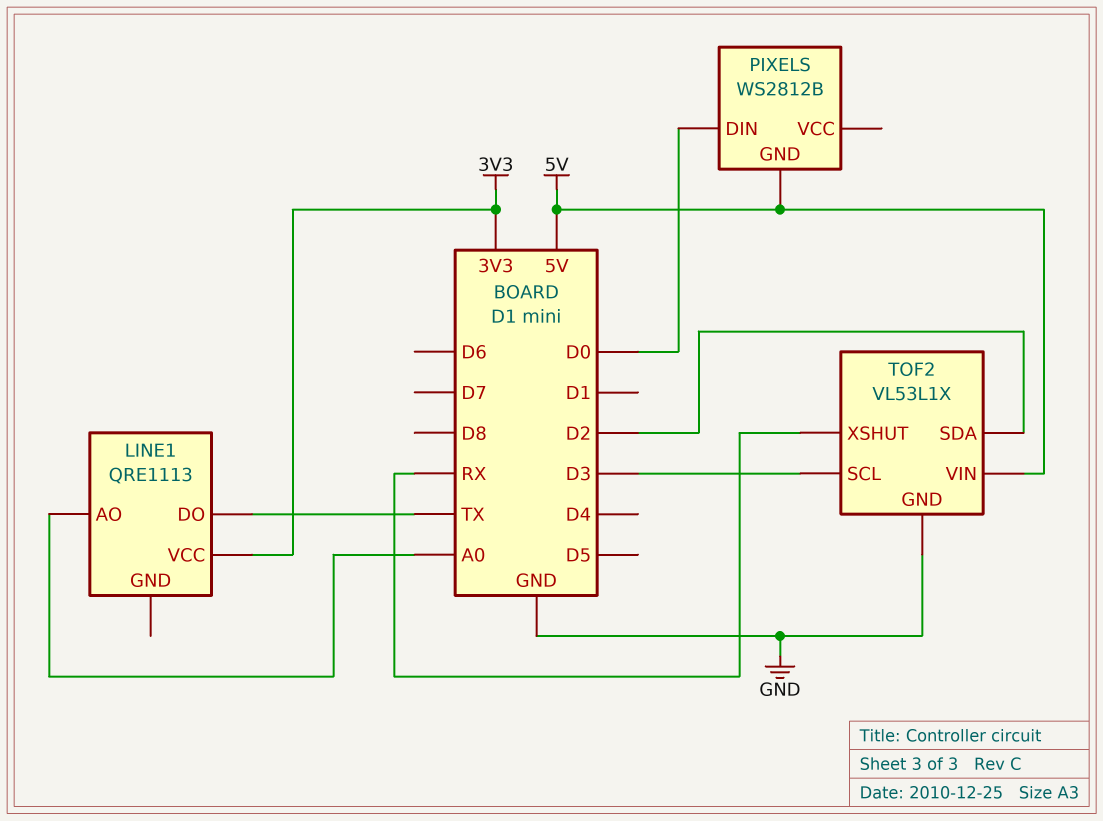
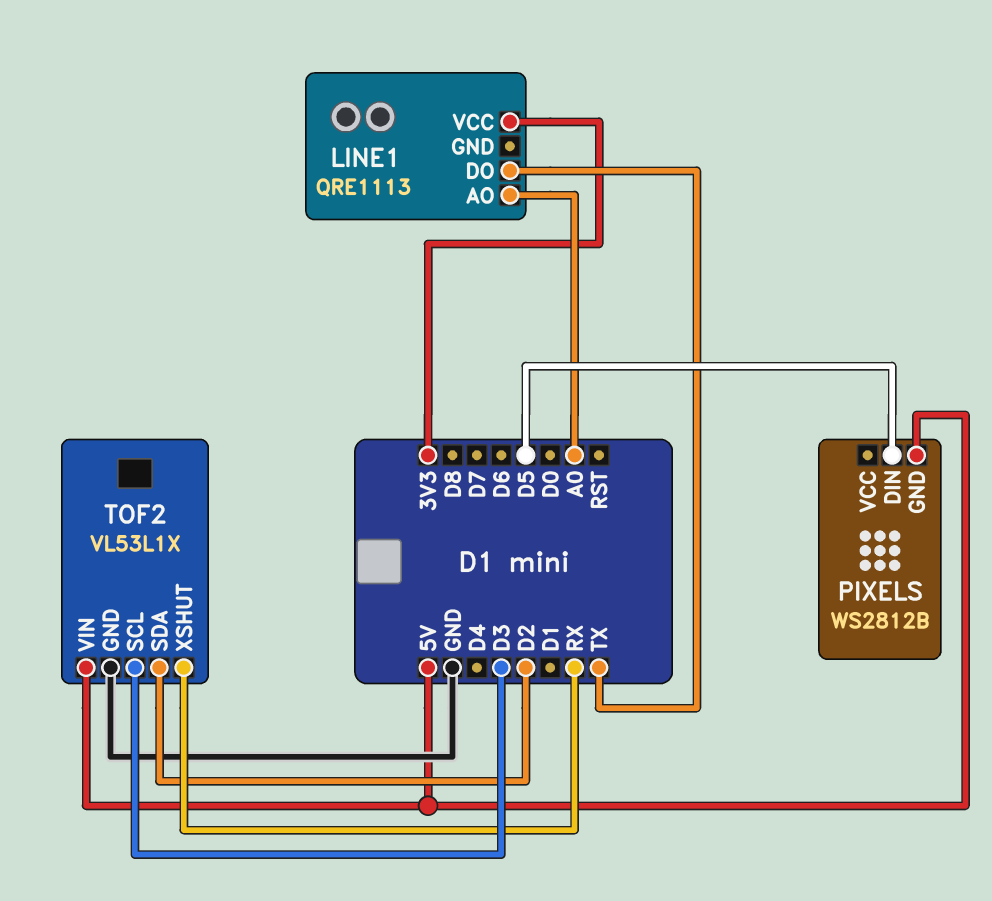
PIXELS pin DIN: D0 -> D5

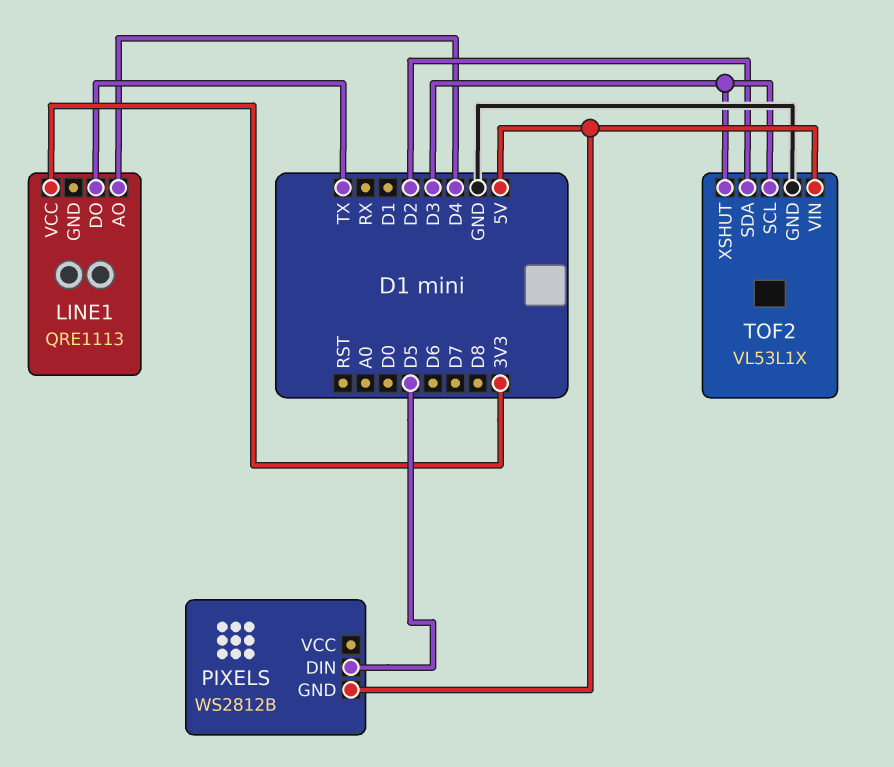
LINE1 pin AO: A0 -> D4
TOF2 pin XSHUT: RX -> D3

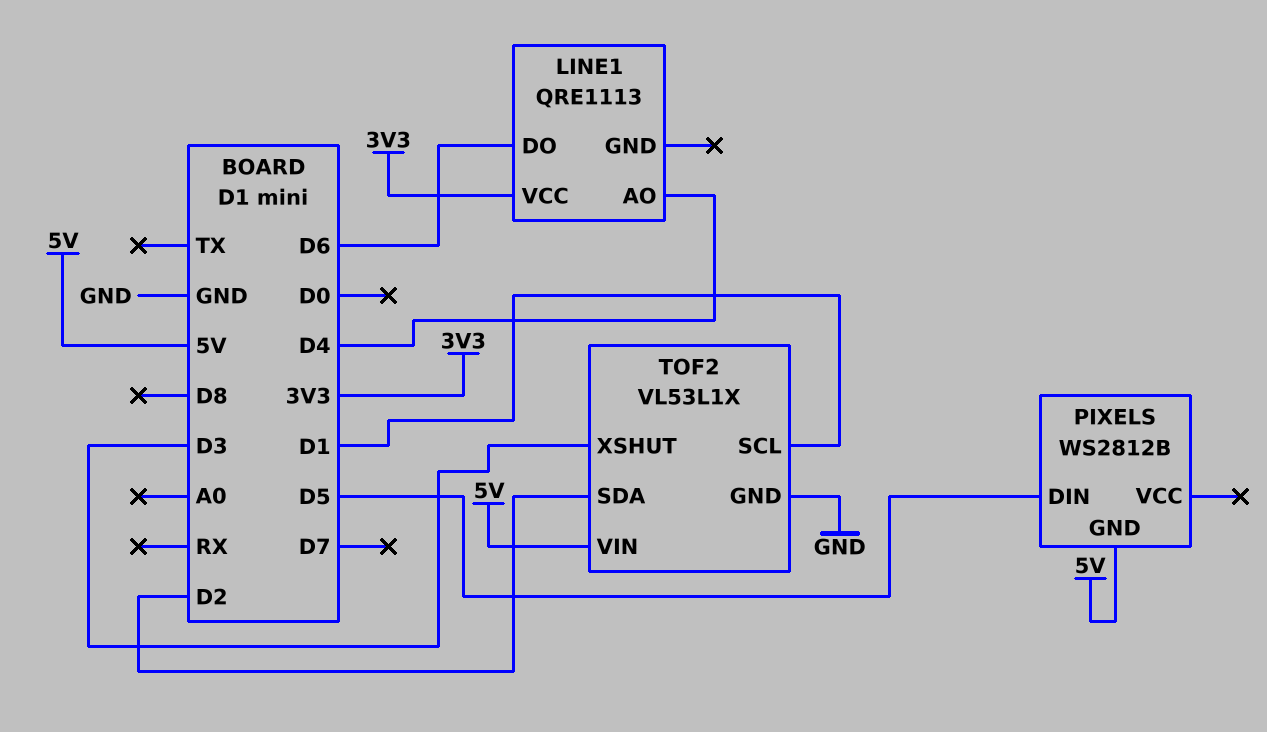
LINE1 pin DO: TX -> D6
TOF2 pin SCL: D3 -> D1

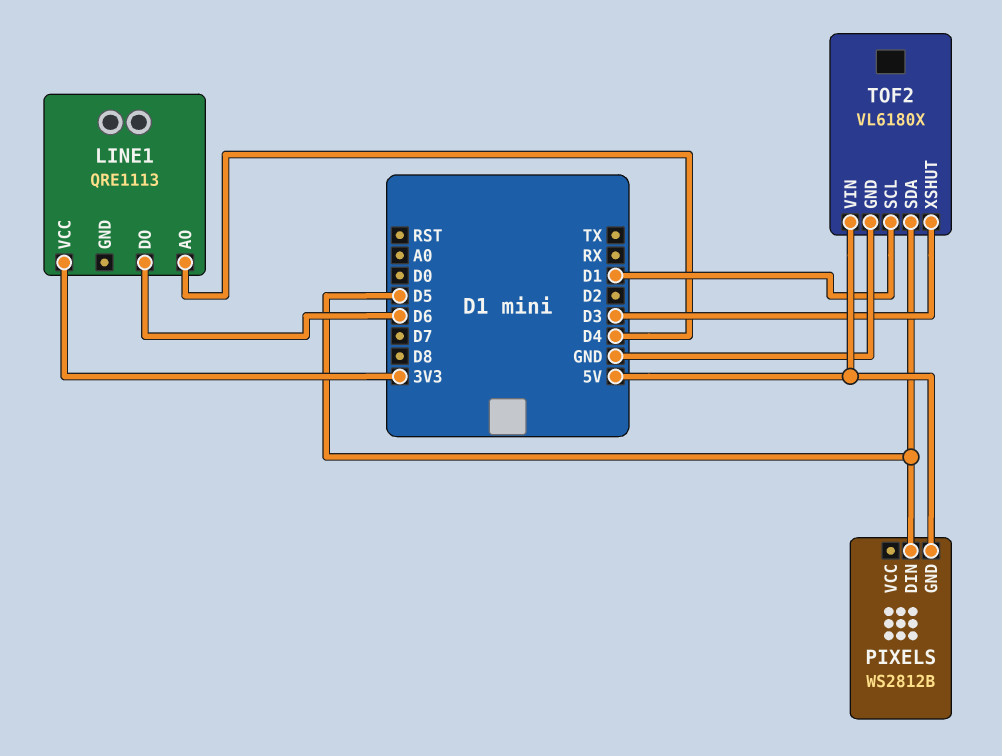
TOF2: VL53L1X -> VL6180X
TOF2 pin SDA: D2 -> D5

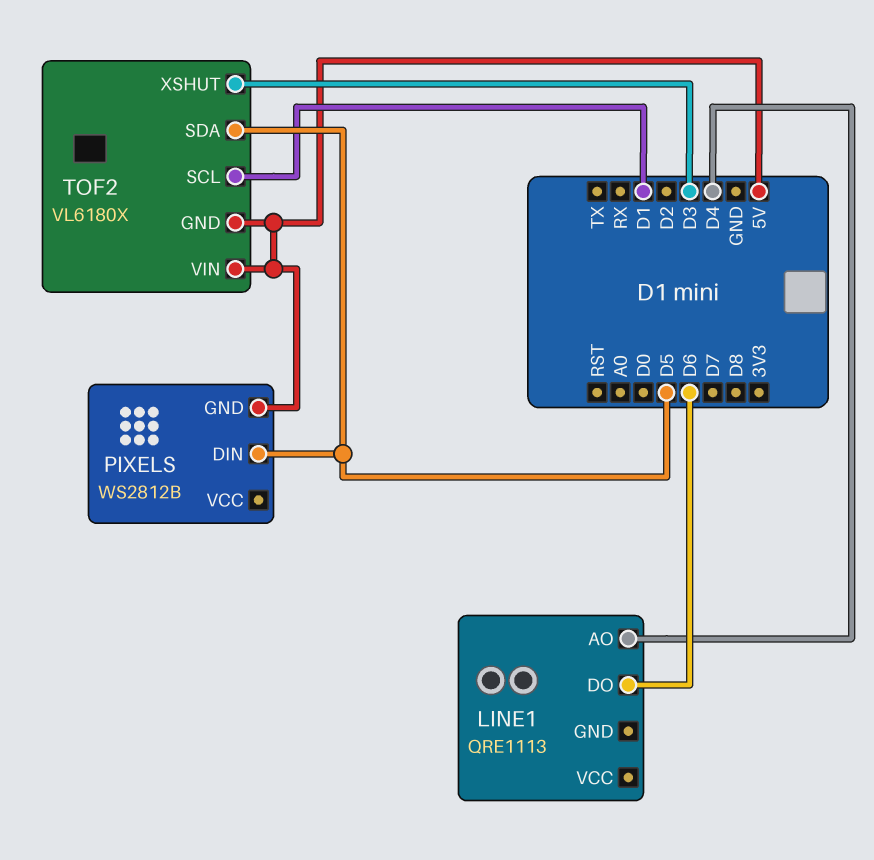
LINE1 pin VCC: 3V3 -> none
TOF2 pin GND: GND -> 5V

